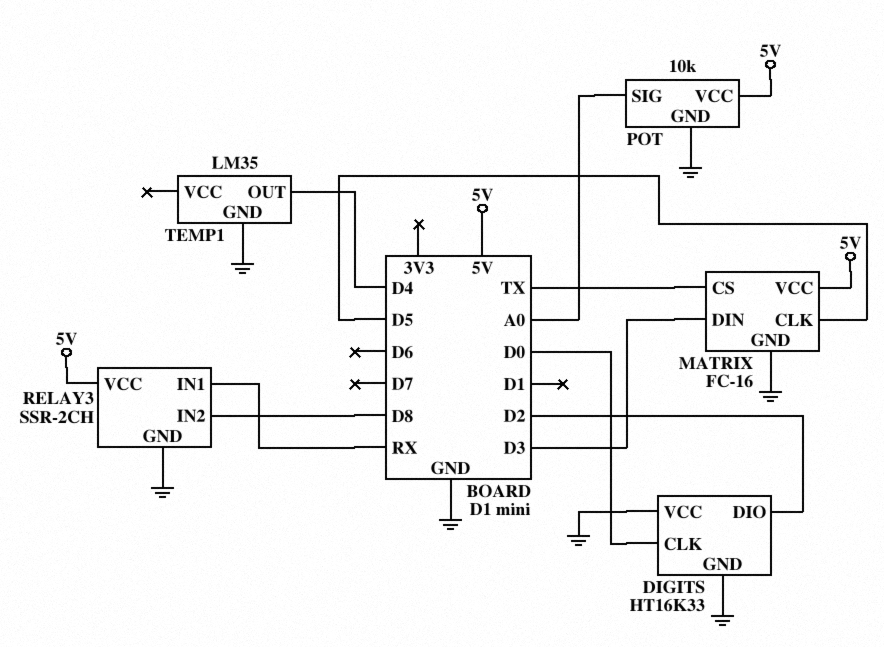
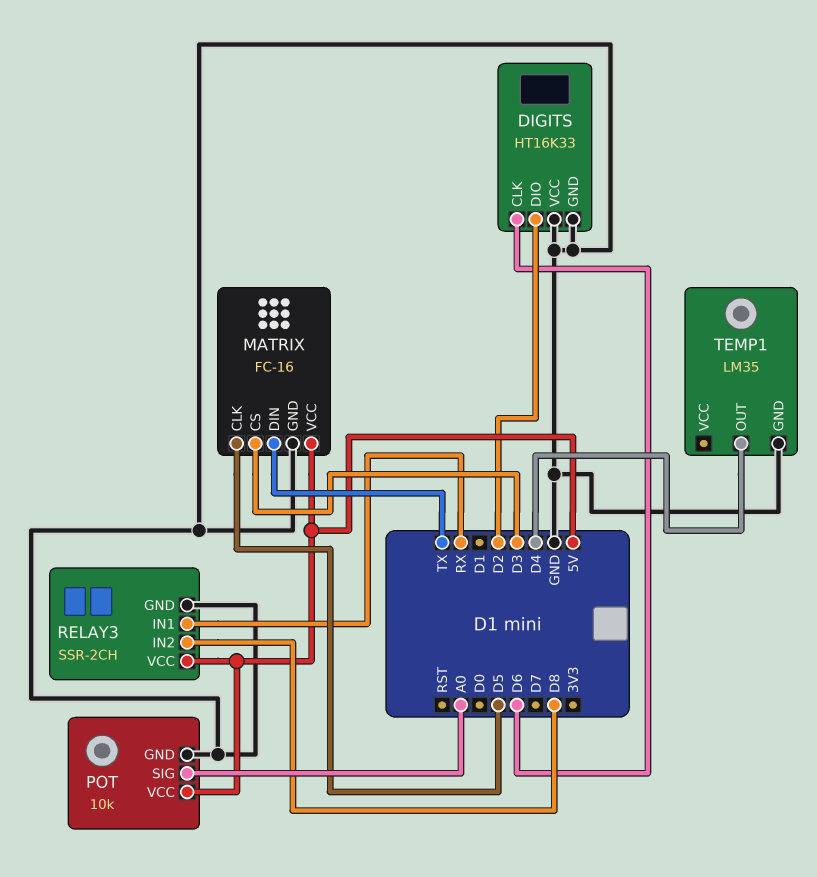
DIGITS pin CLK: D0 -> D6
MATRIX pin CS: TX -> D3
MATRIX pin DIN: D3 -> TX

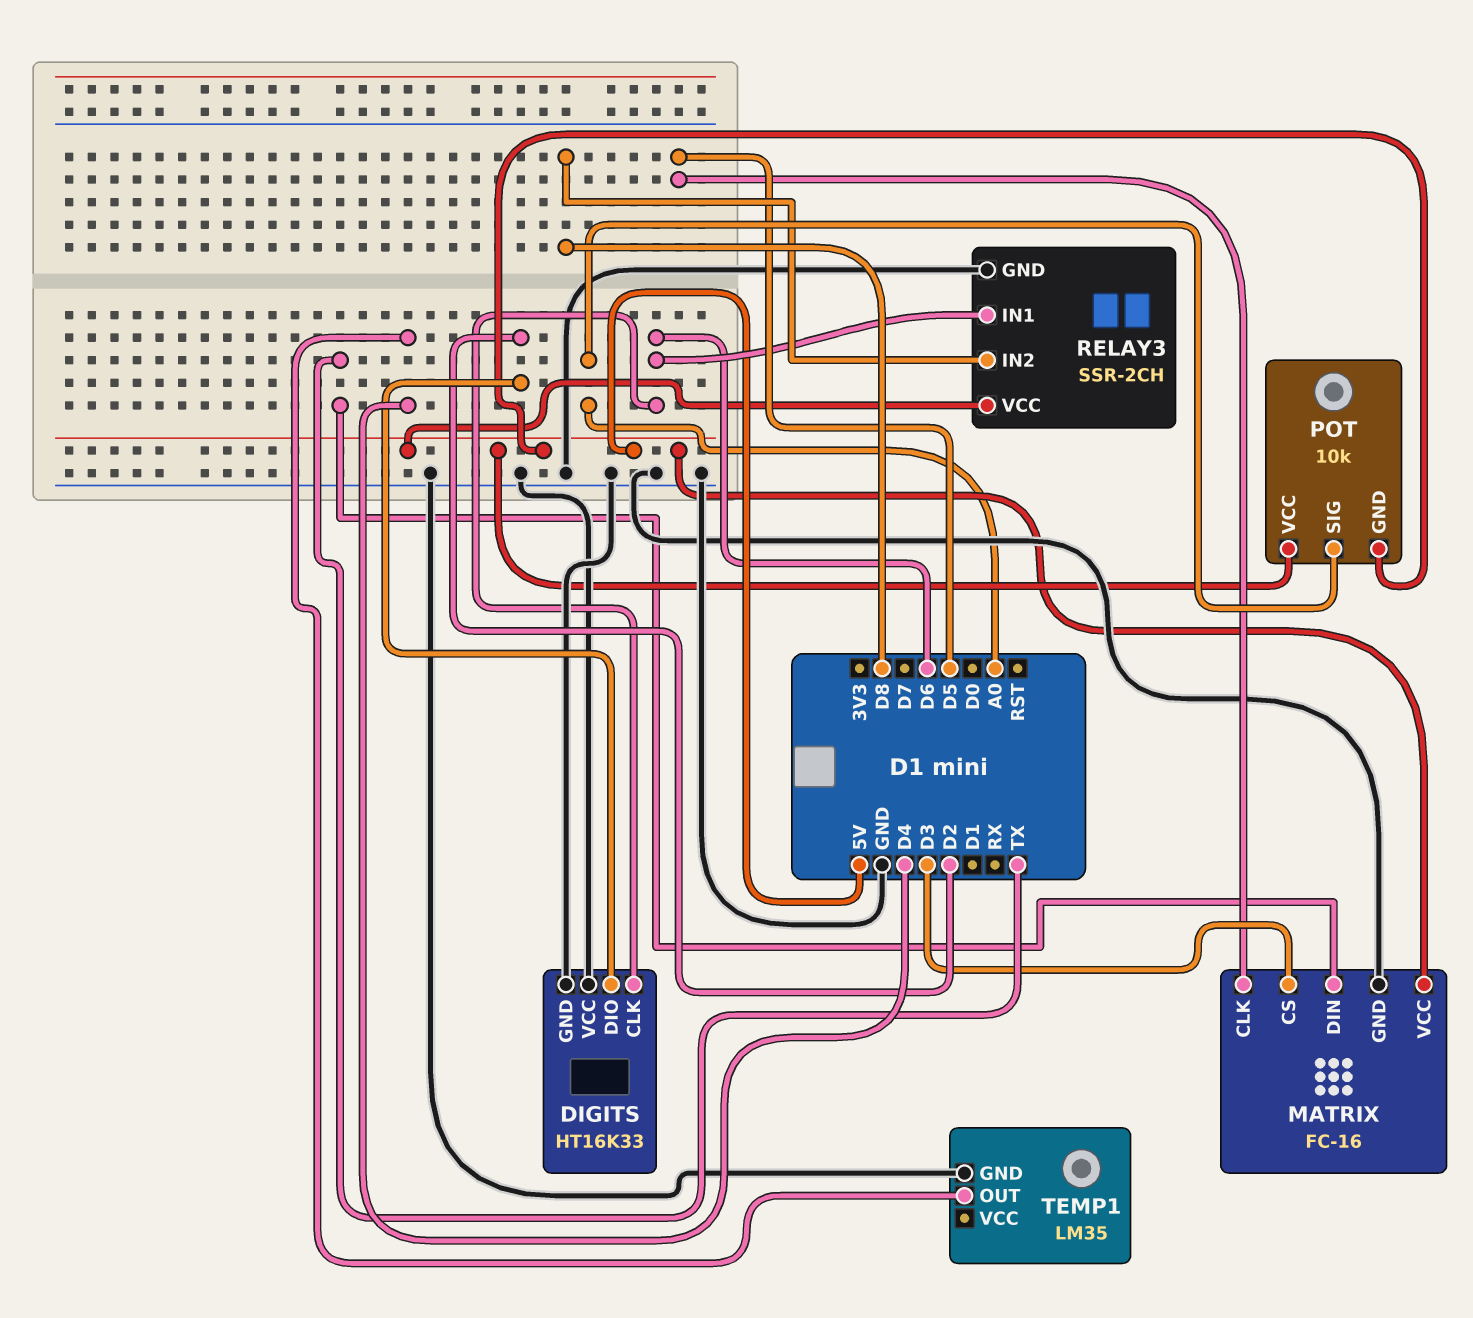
POT pin GND: GND -> 5V
RELAY3 pin IN1: RX -> D6

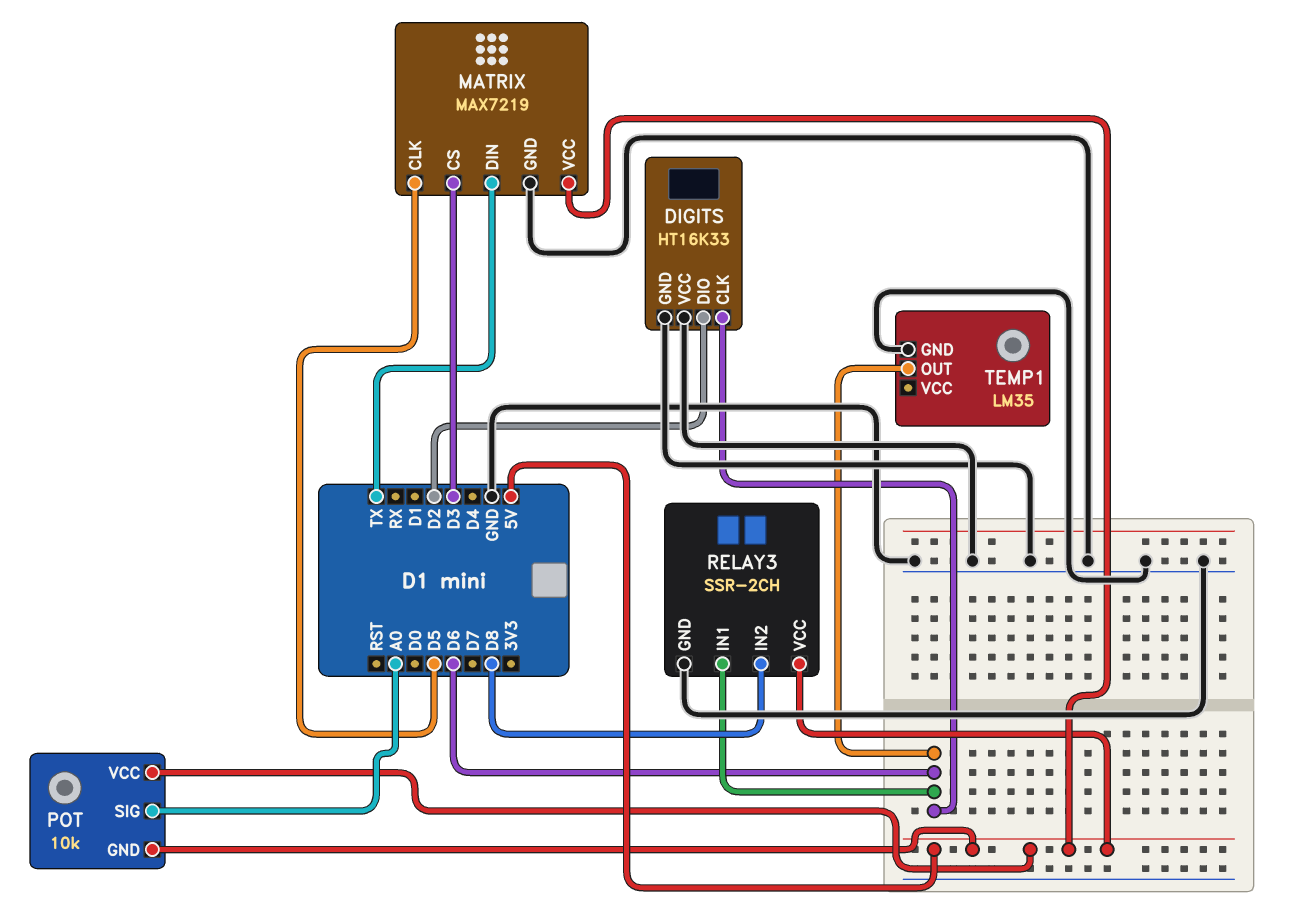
MATRIX: FC-16 -> MAX7219
TEMP1 pin OUT: D4 -> D6

